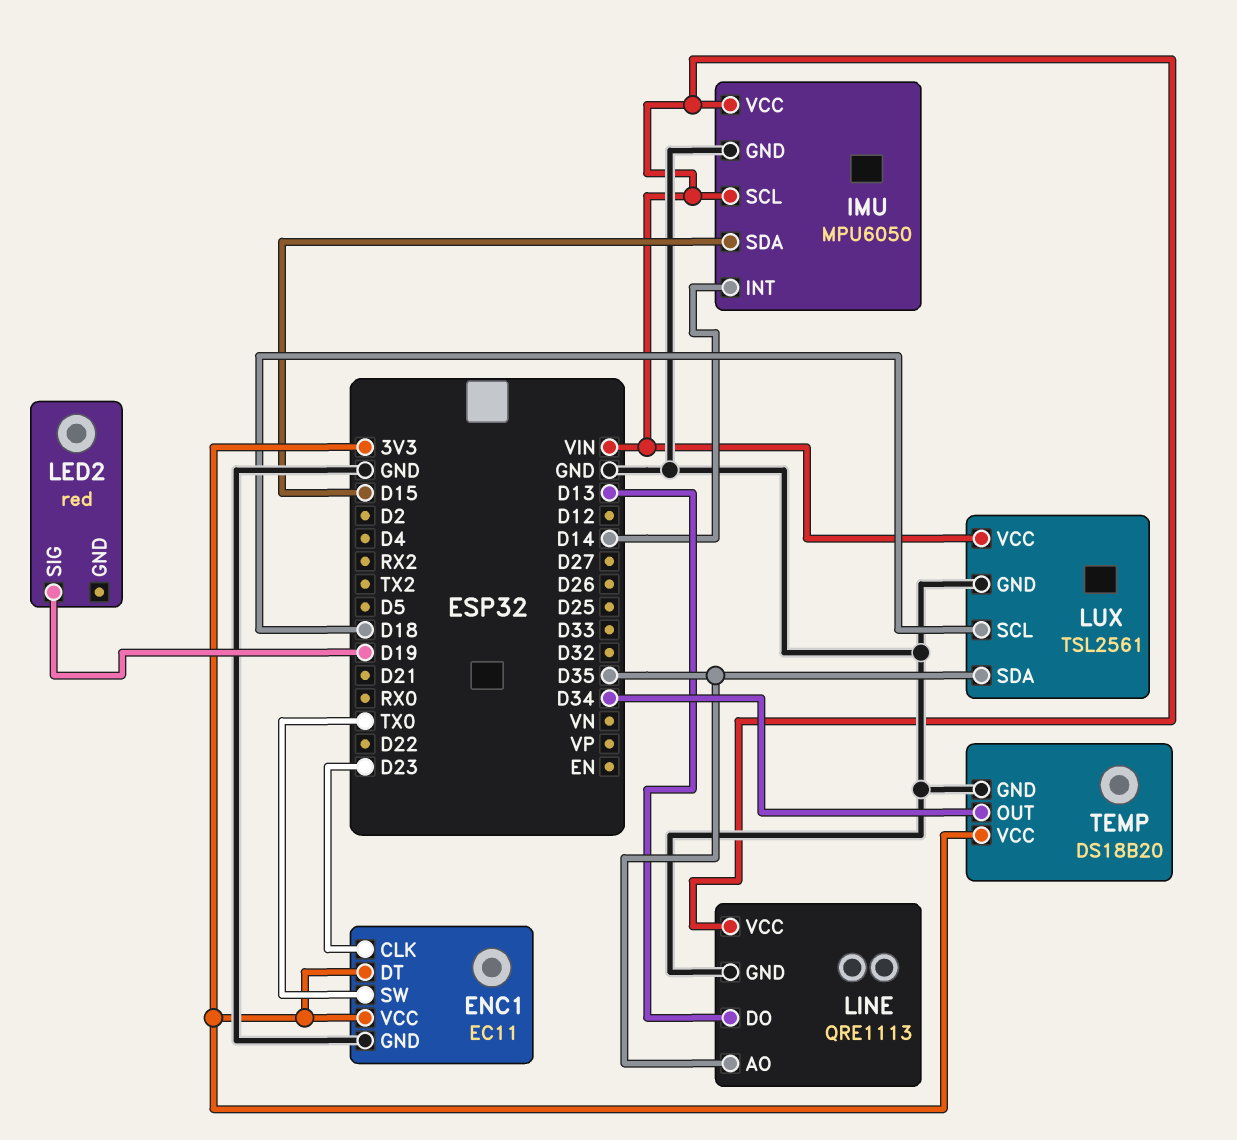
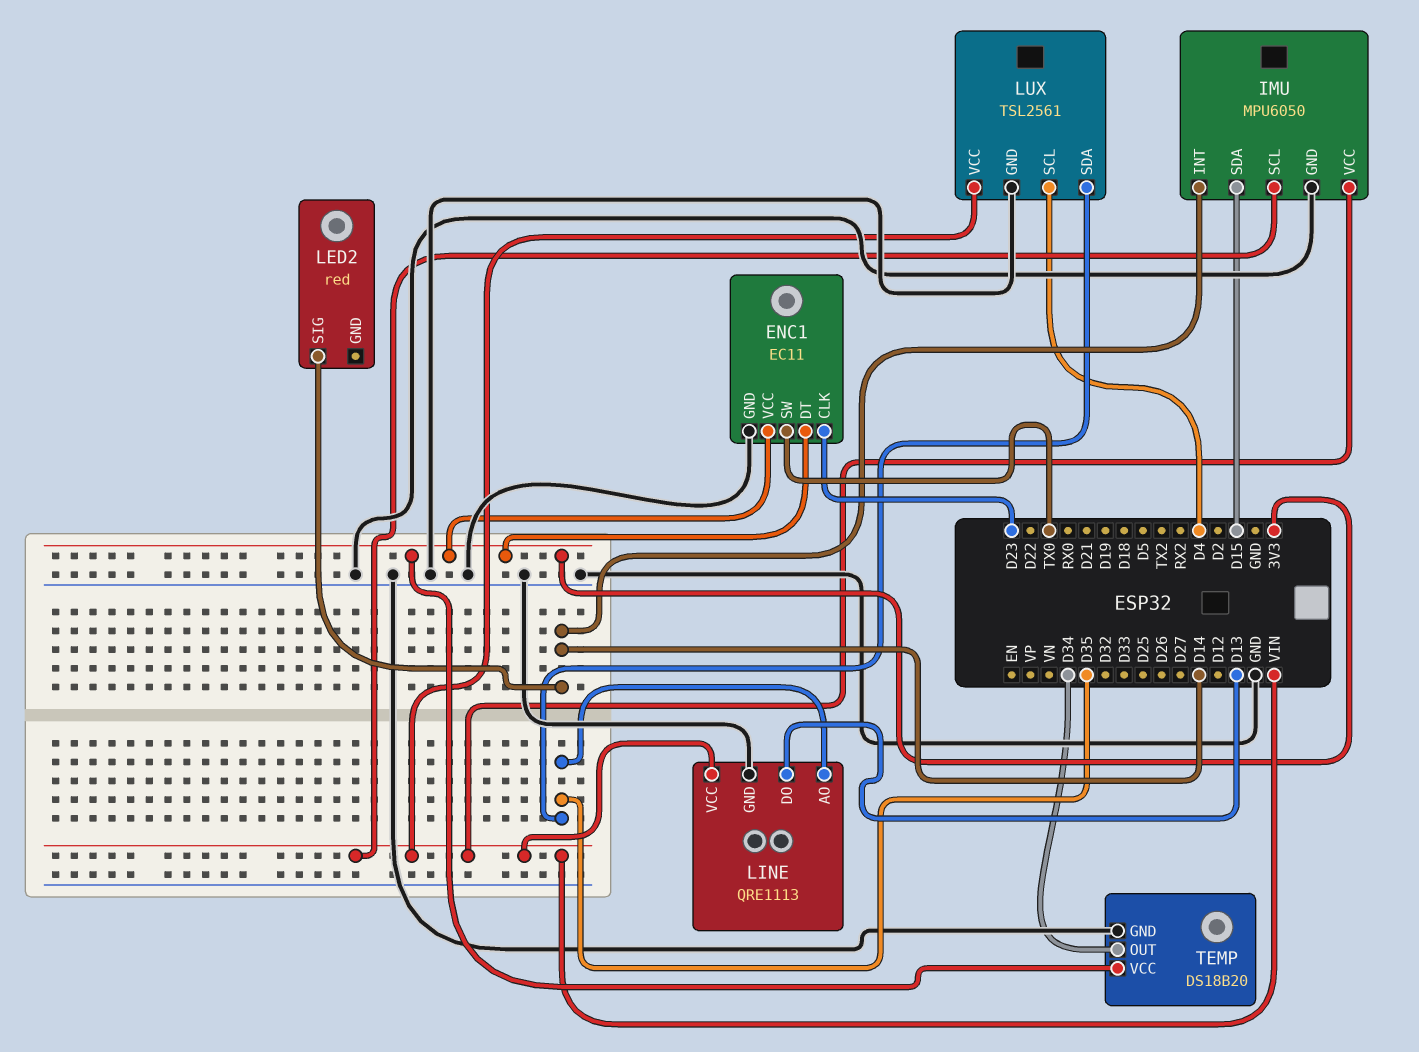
LED2 pin SIG: D19 -> D14
LUX pin SCL: D18 -> D4

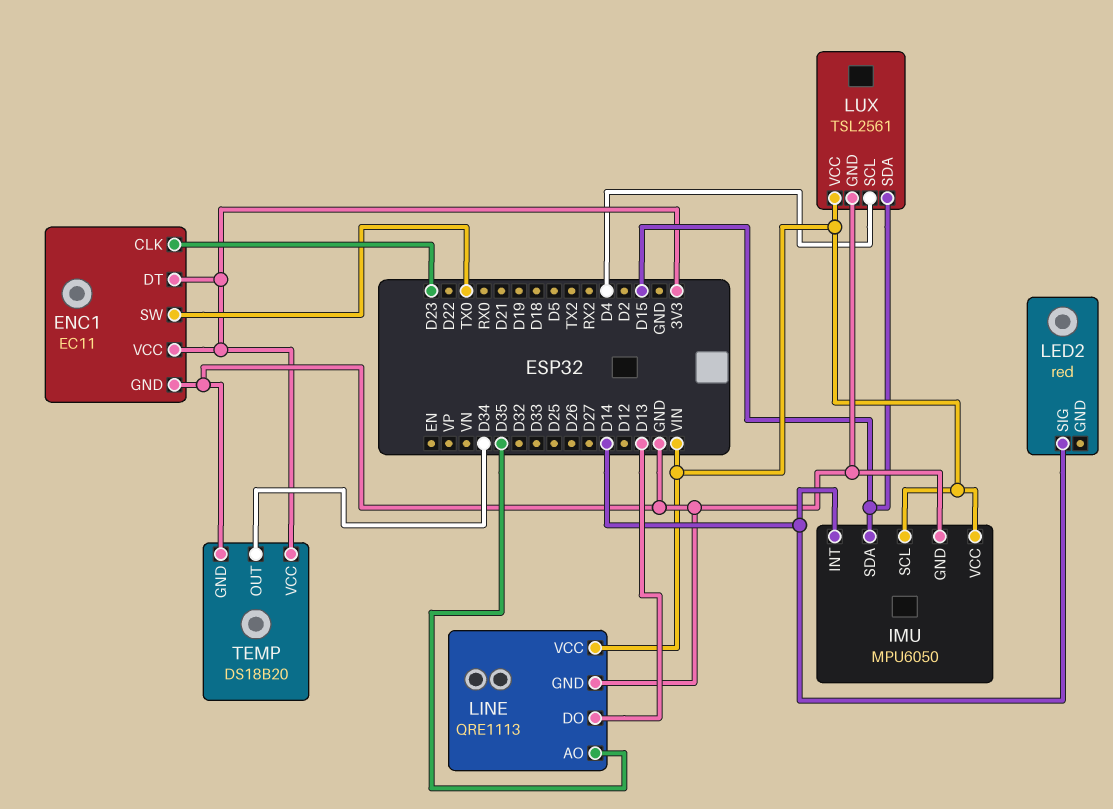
LUX pin SDA: D35 -> D15

